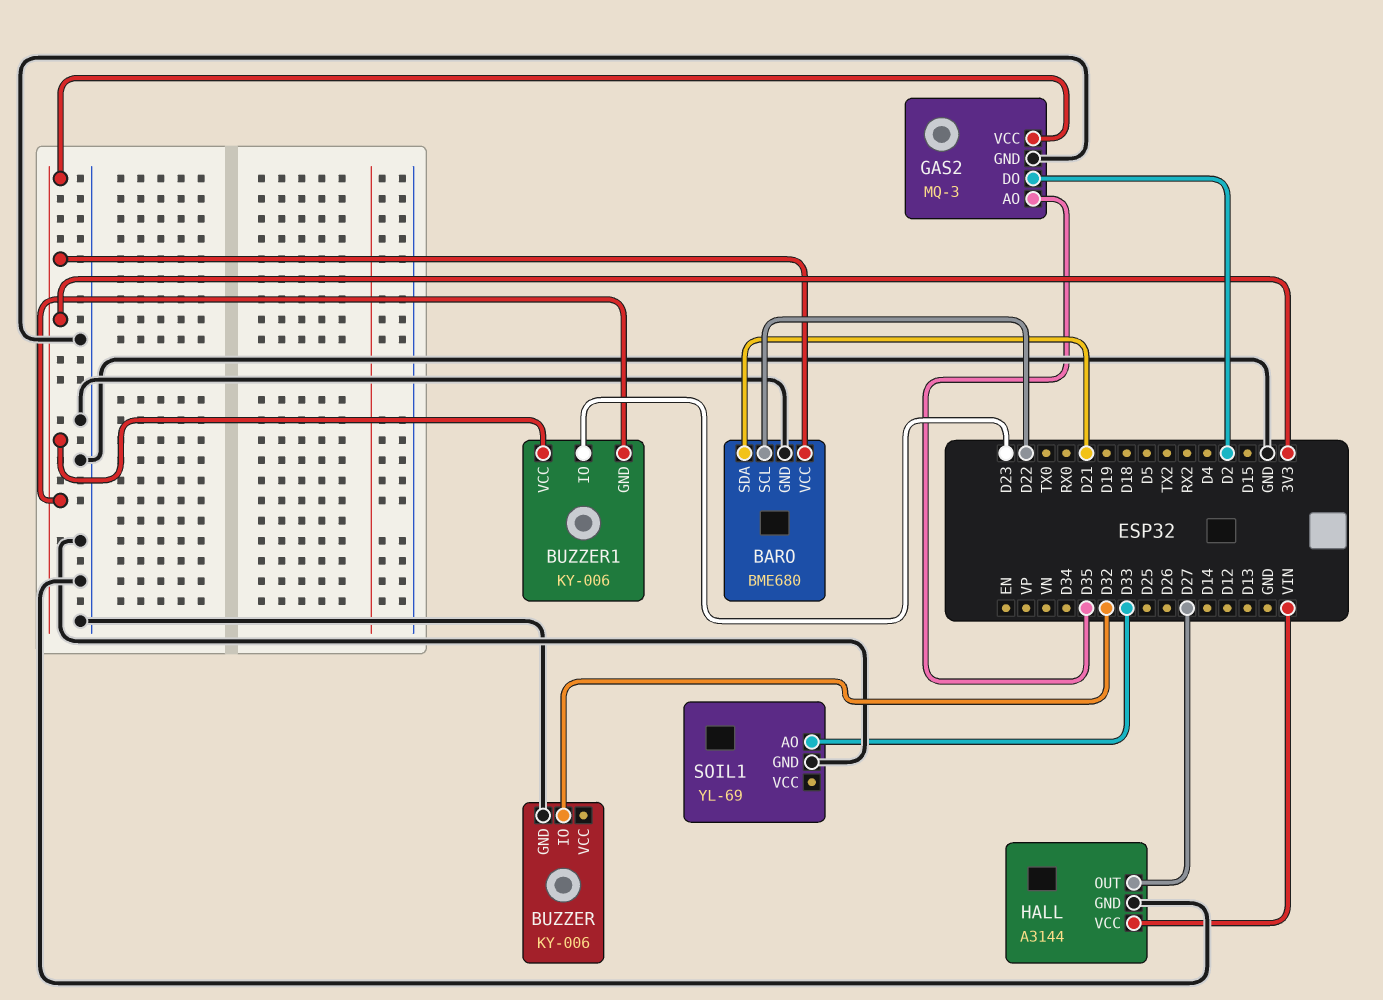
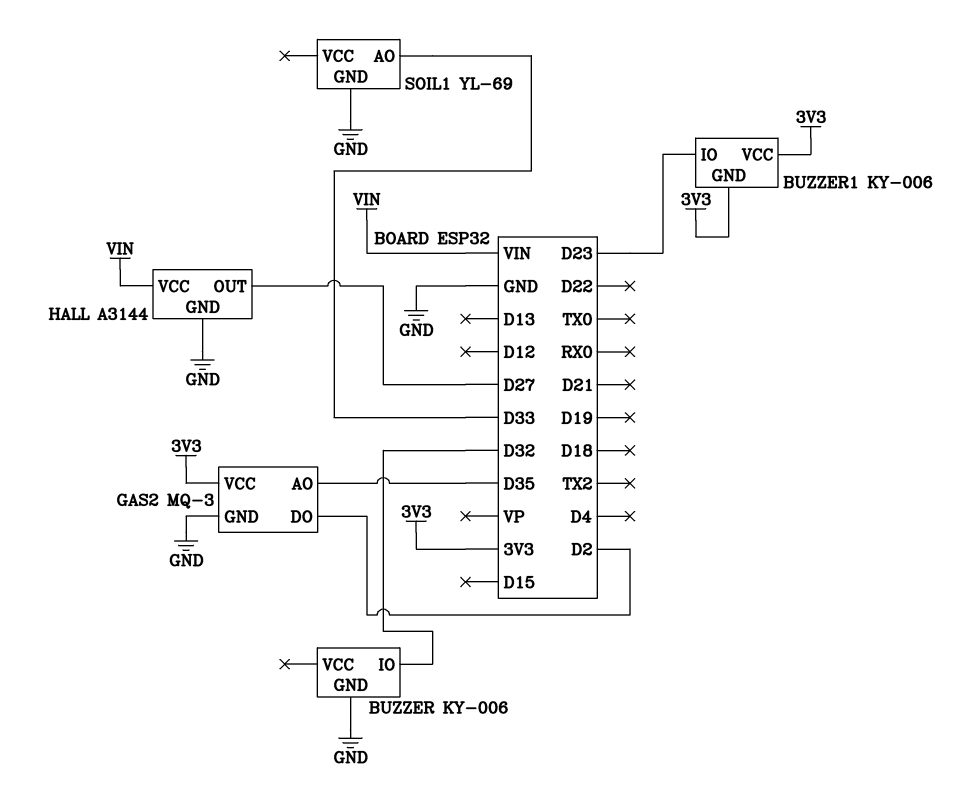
BARO: BME680 -> none
BARO pin GND: GND -> none
BARO pin SCL: D22 -> none
BARO pin SDA: D21 -> none
BARO pin VCC: 3V3 -> none

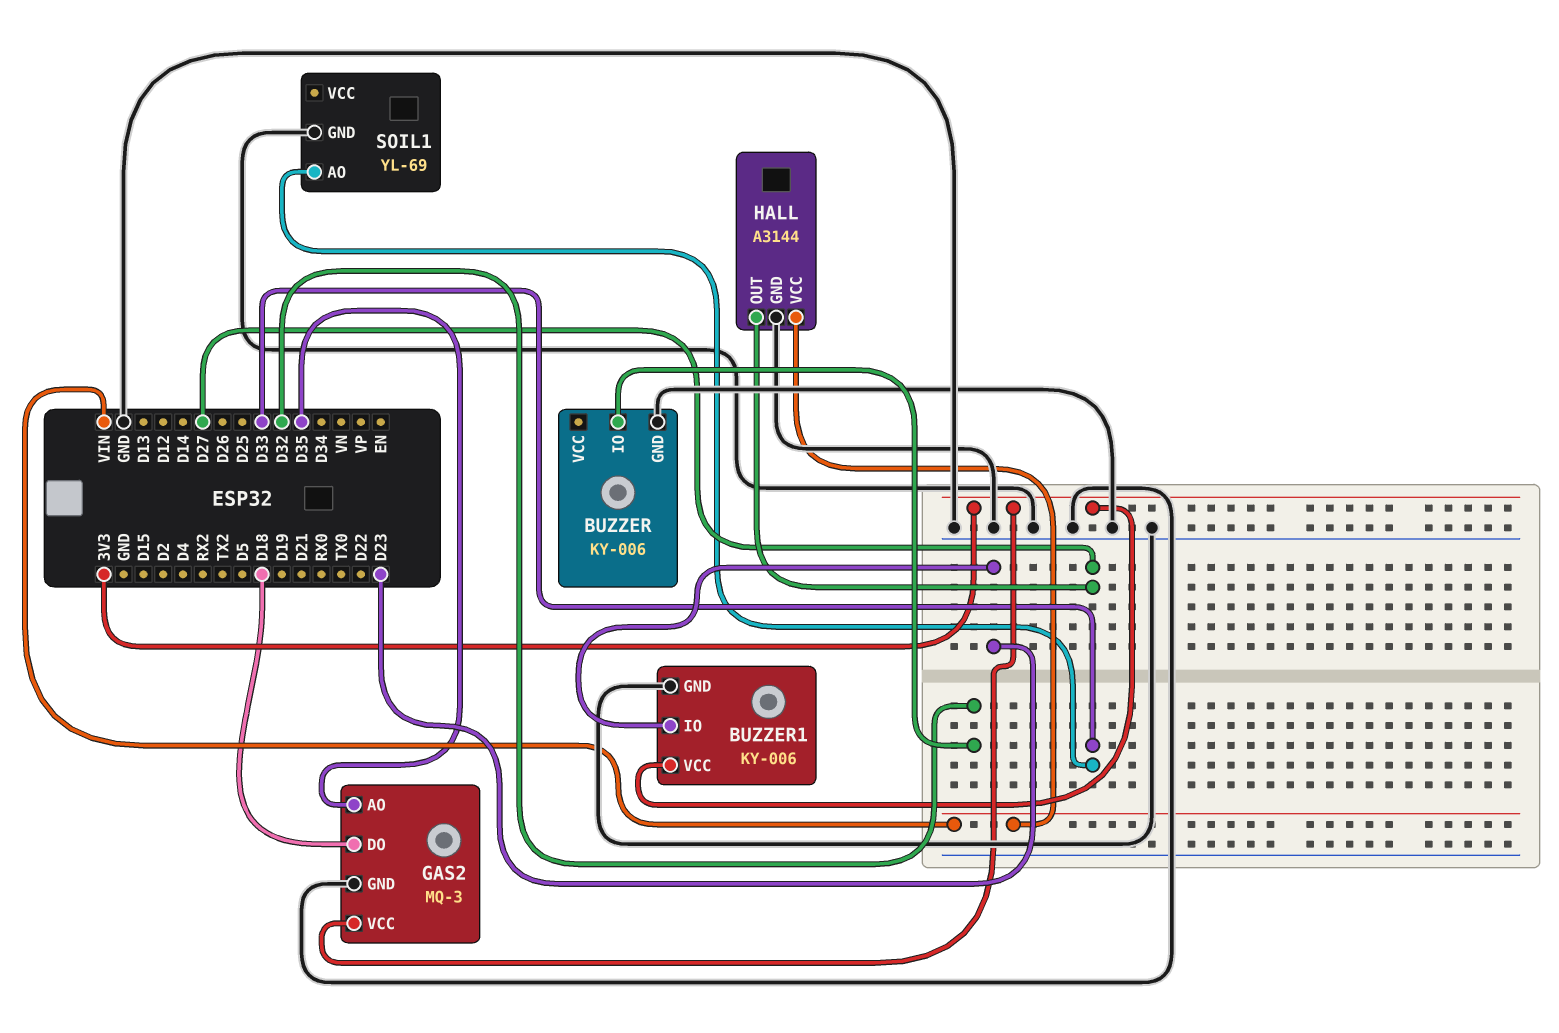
BUZZER1 pin GND: 3V3 -> GND
GAS2 pin DO: D2 -> D18

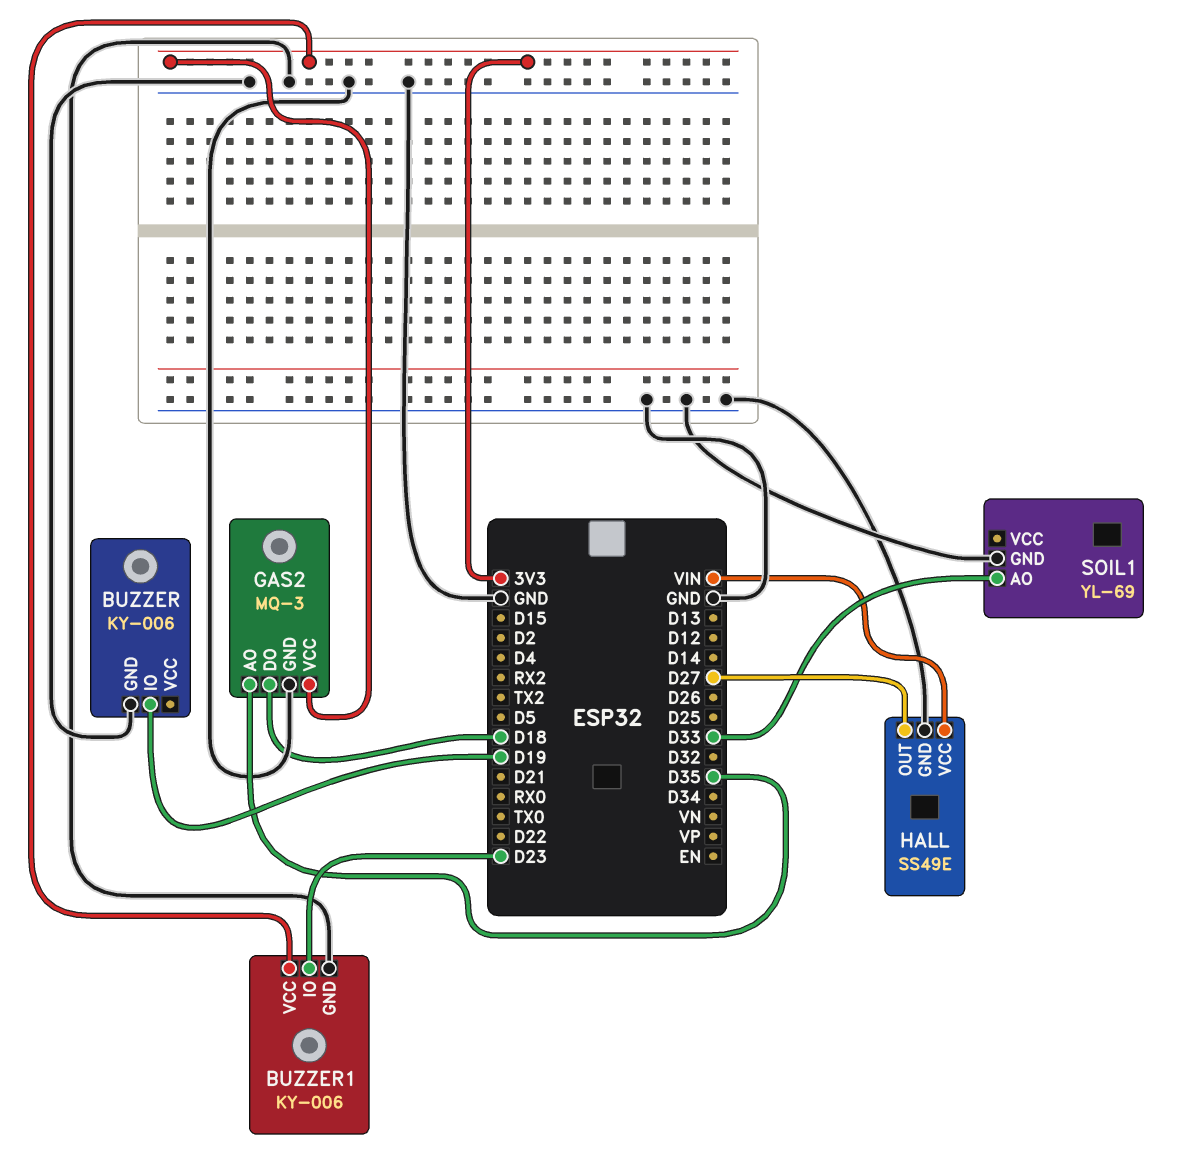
BUZZER pin IO: D32 -> D19
HALL: A3144 -> SS49E

